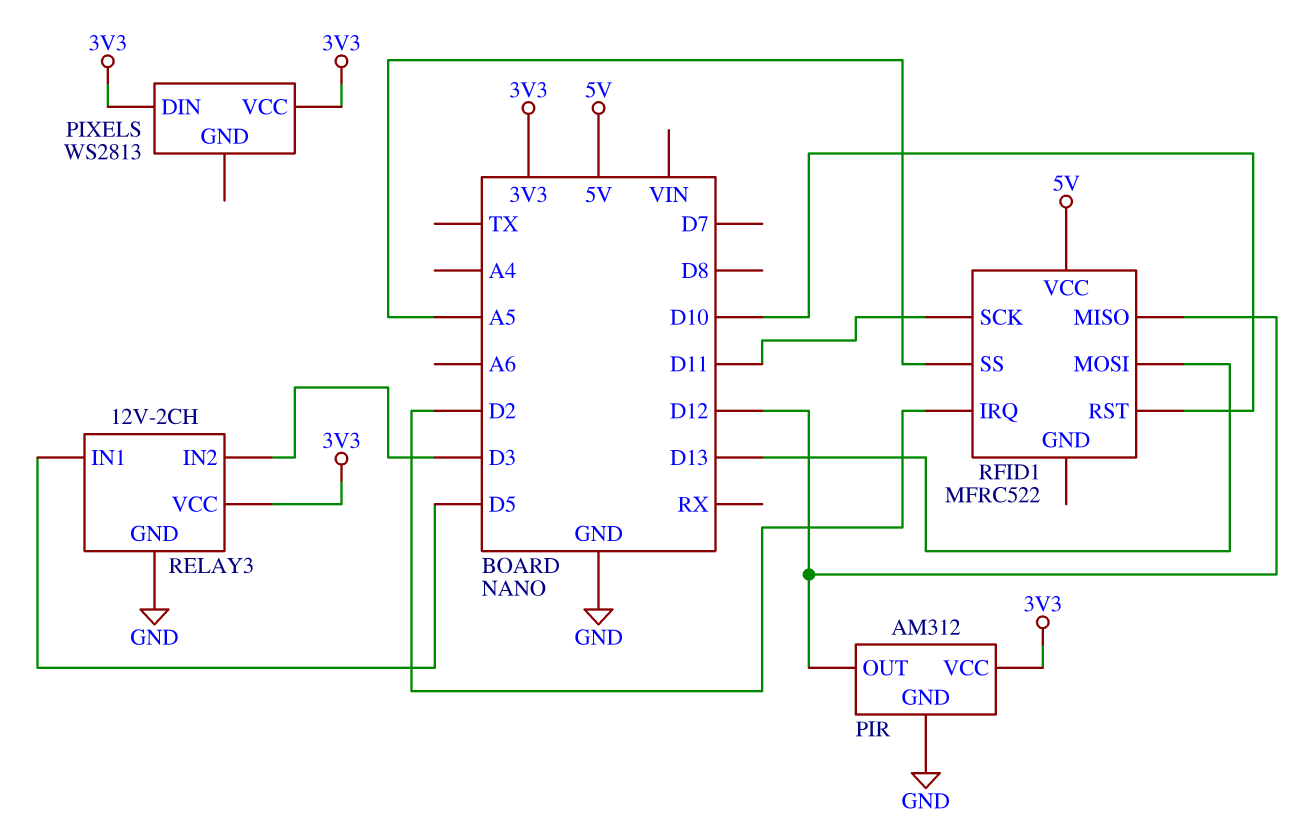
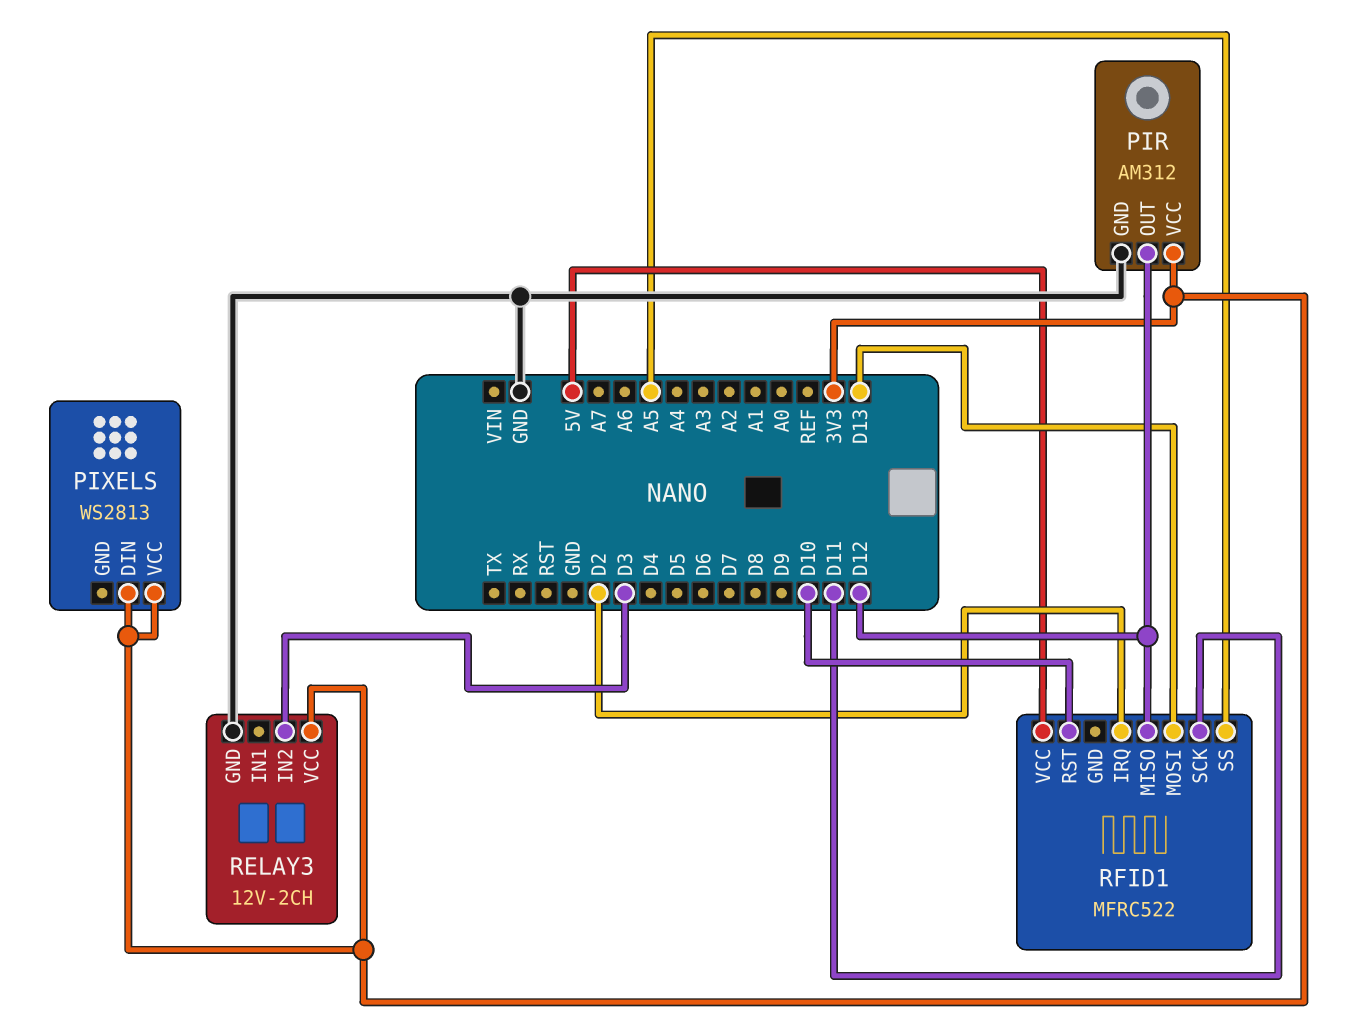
RELAY3 pin IN1: D5 -> none

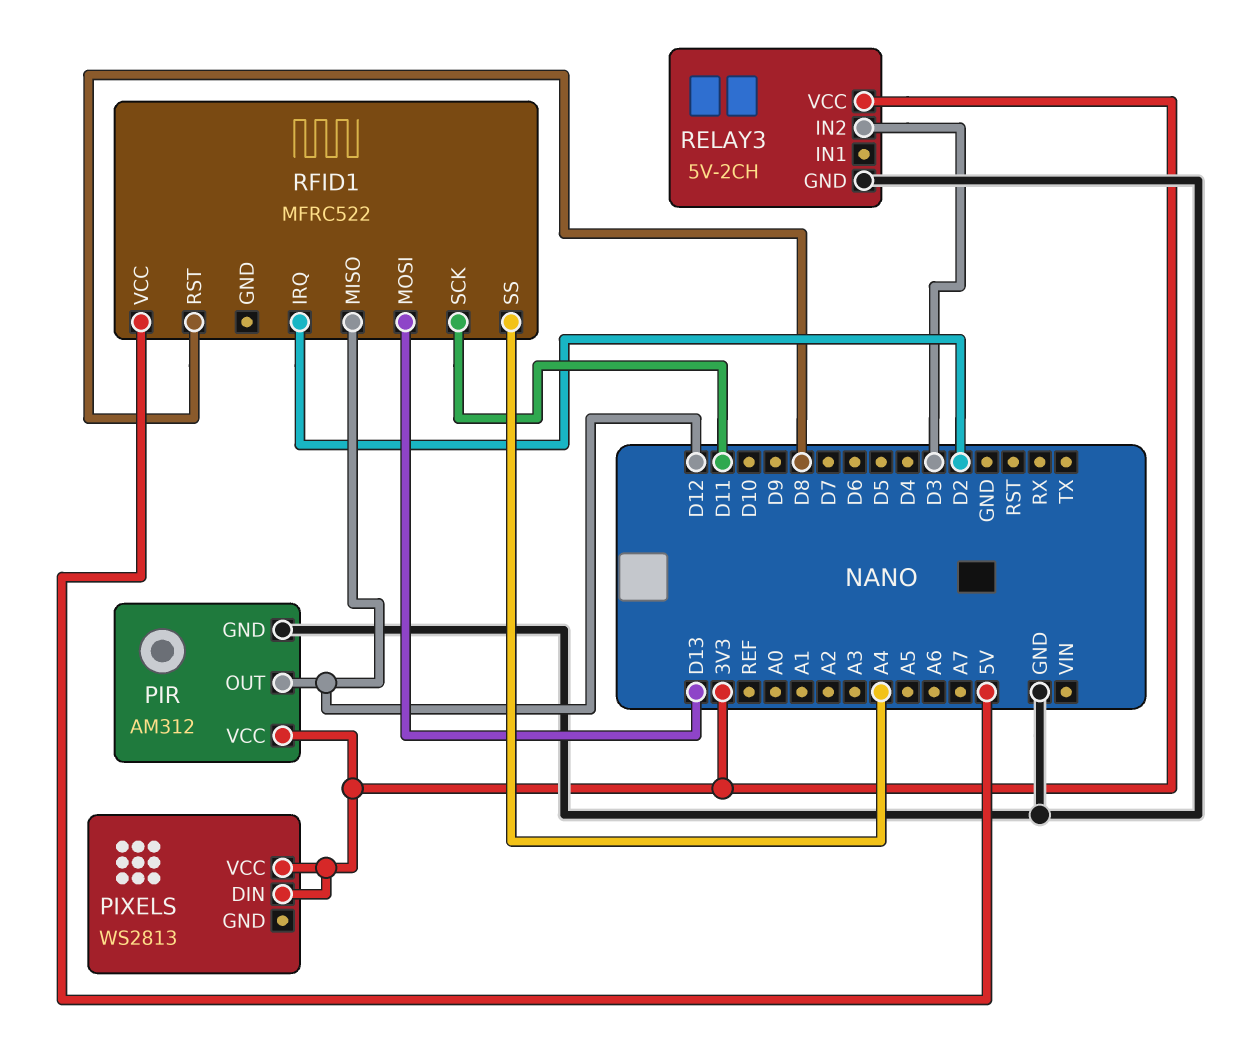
RELAY3: 12V-2CH -> 5V-2CH
RFID1 pin RST: D10 -> D8
RFID1 pin SS: A5 -> A4

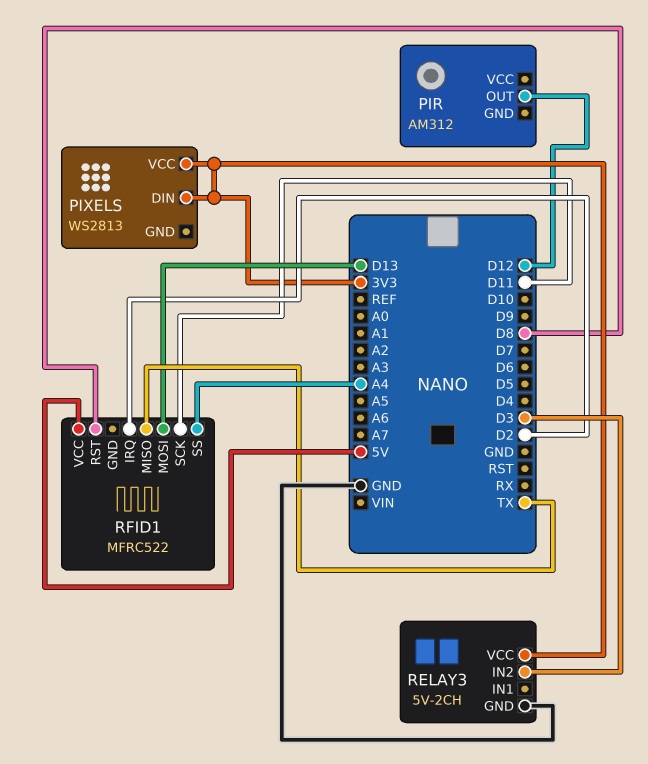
PIR pin GND: GND -> none
PIR pin VCC: 3V3 -> none
RFID1 pin MISO: D12 -> TX

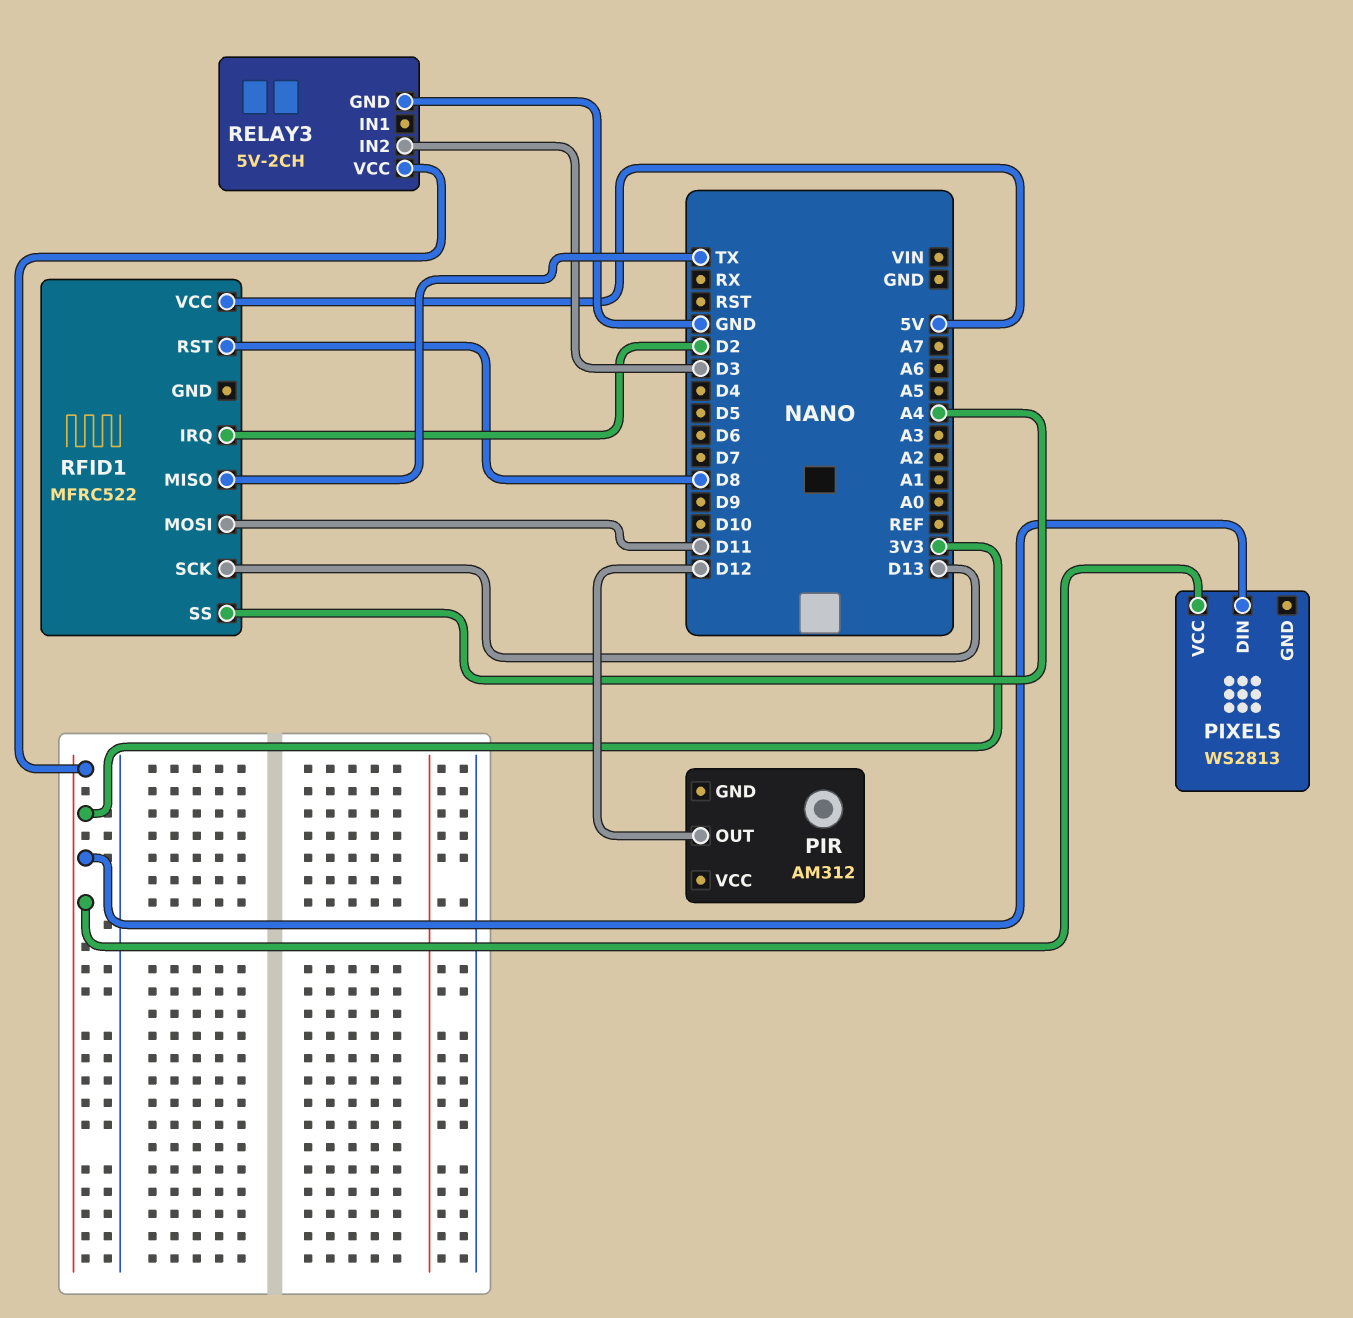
RFID1 pin MOSI: D13 -> D11
RFID1 pin SCK: D11 -> D13

